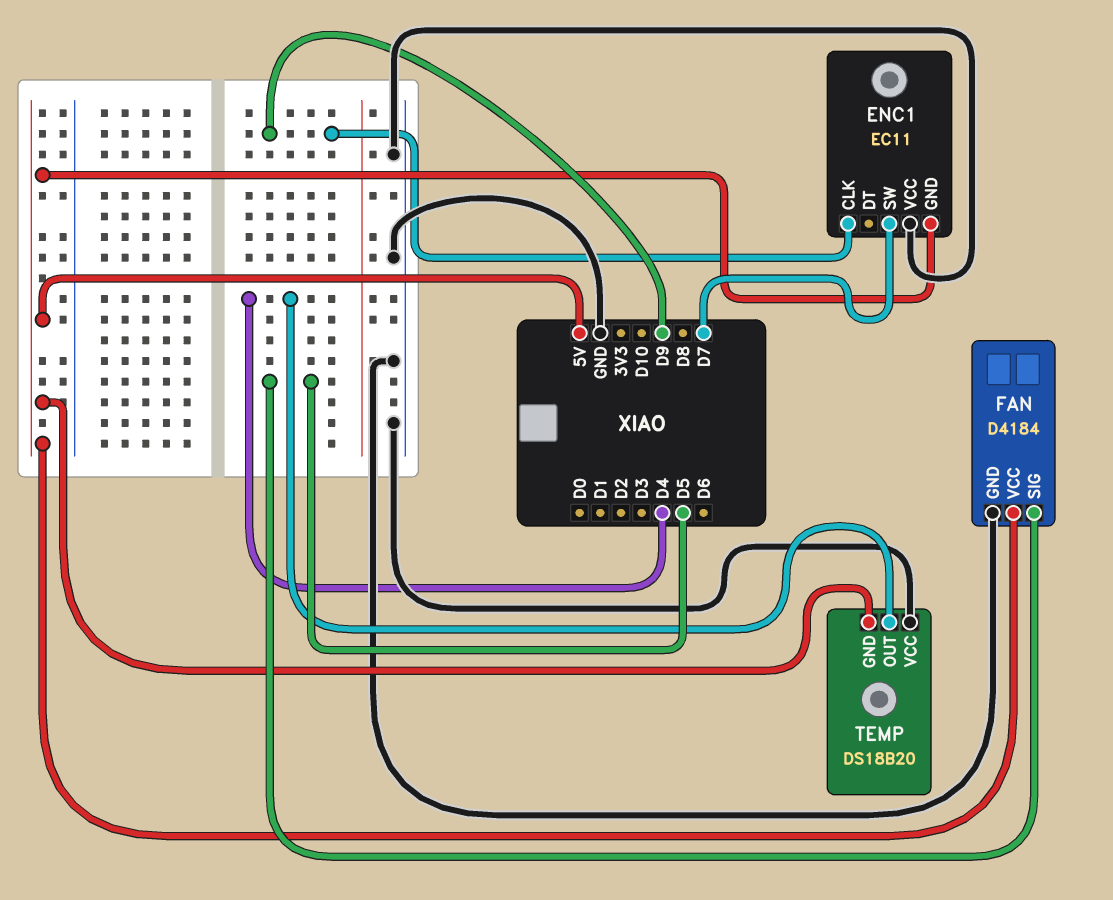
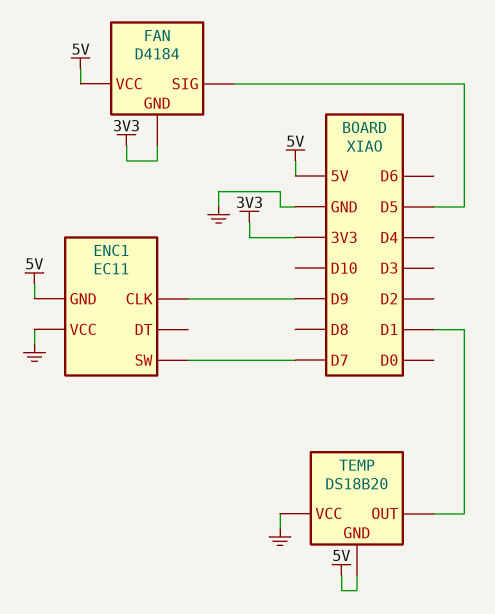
FAN pin GND: GND -> 3V3
TEMP pin OUT: D4 -> D1

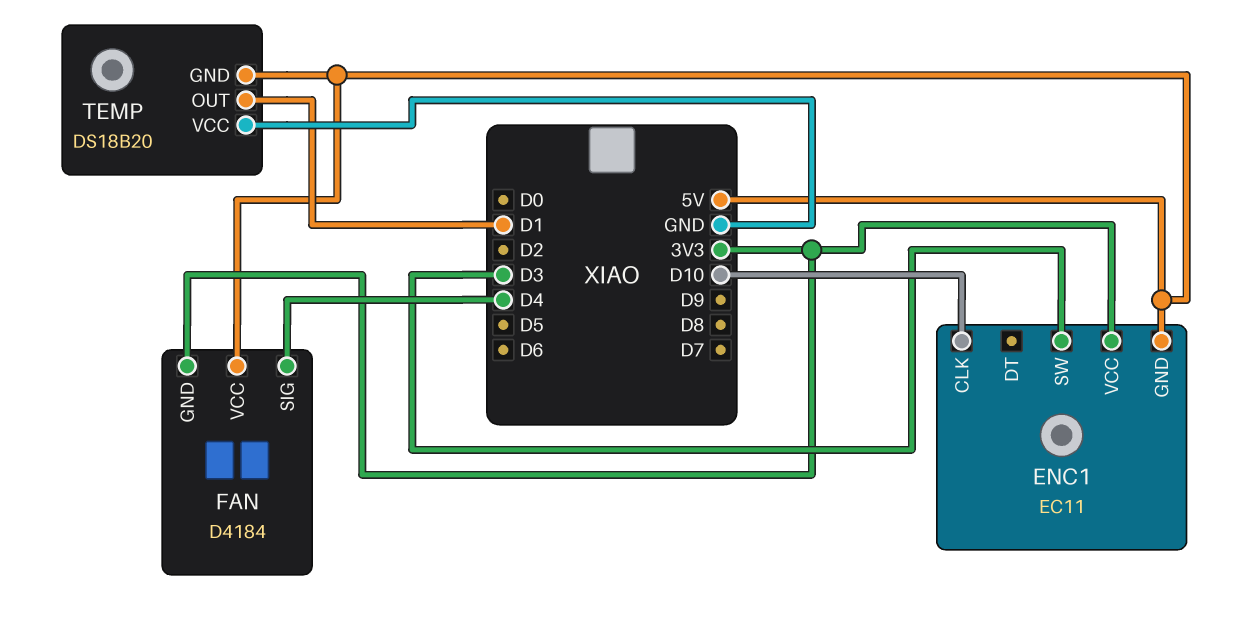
ENC1 pin CLK: D9 -> D10
ENC1 pin SW: D7 -> D3
ENC1 pin VCC: GND -> 3V3
FAN pin SIG: D5 -> D4

